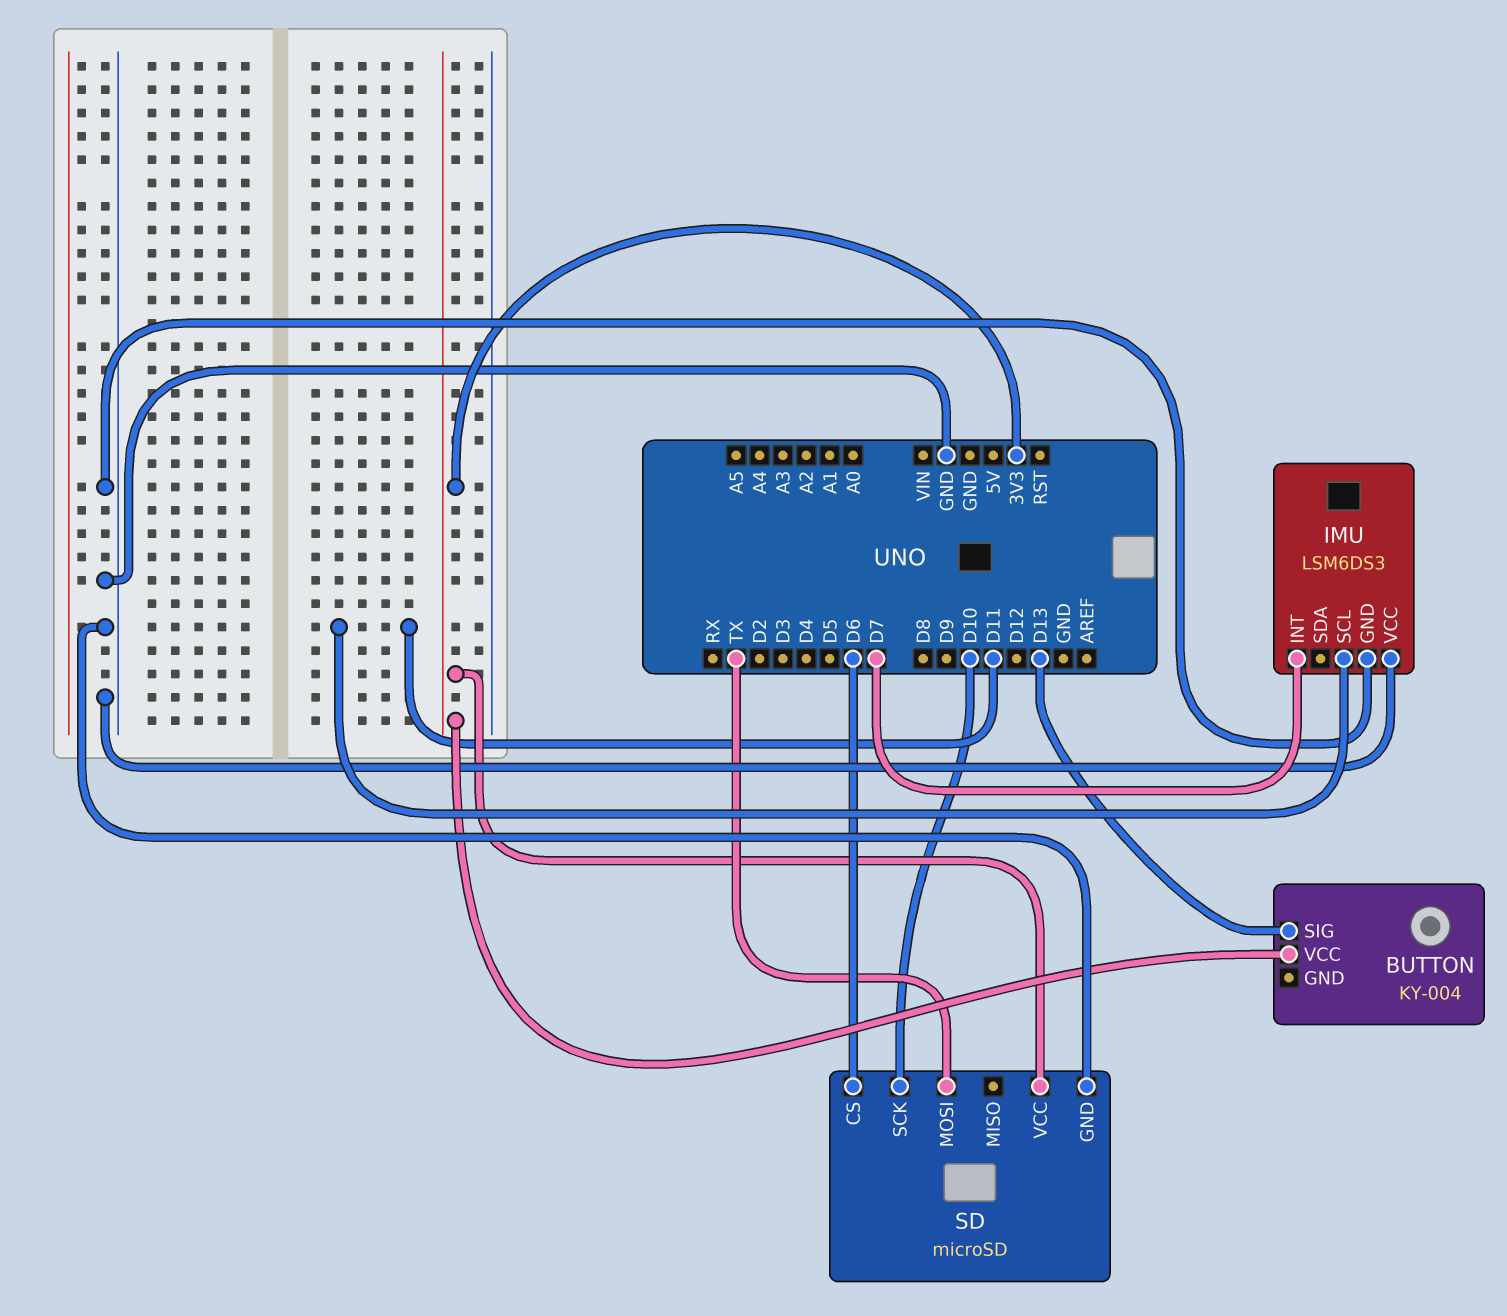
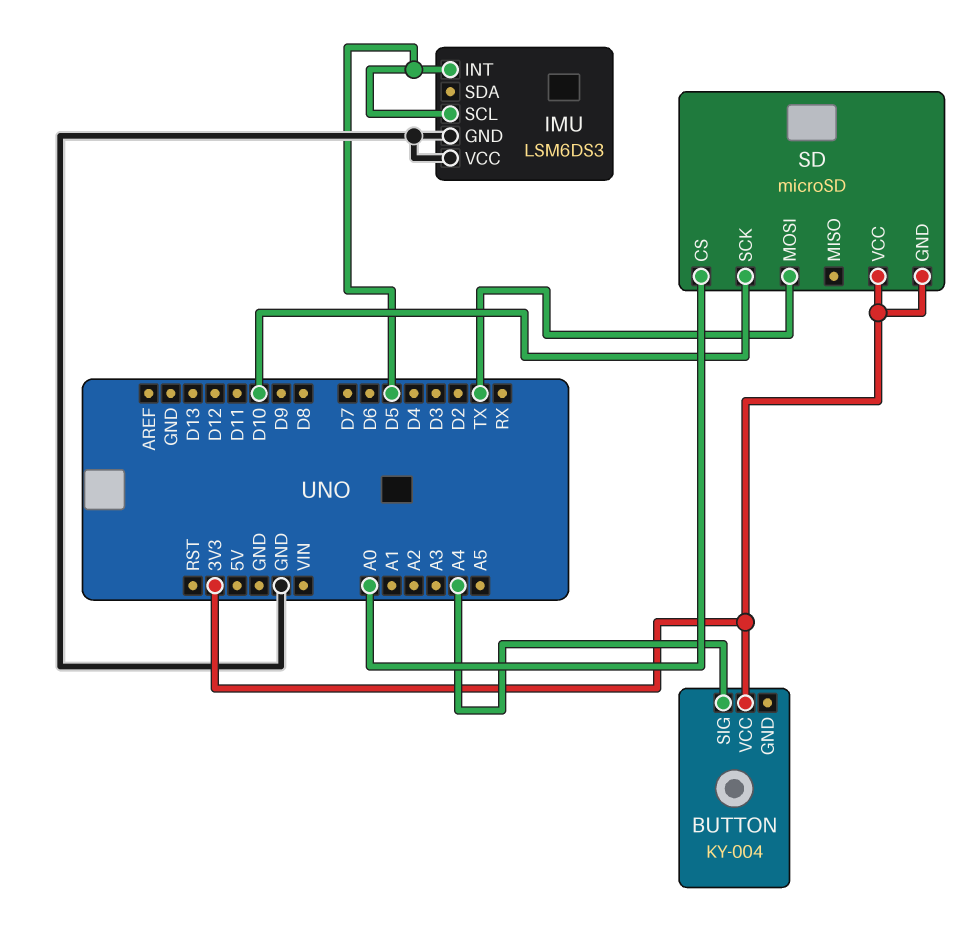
BUTTON pin SIG: D13 -> A4
IMU pin INT: D7 -> D5
IMU pin SCL: D11 -> D5
SD pin CS: D6 -> A0
SD pin GND: GND -> 3V3

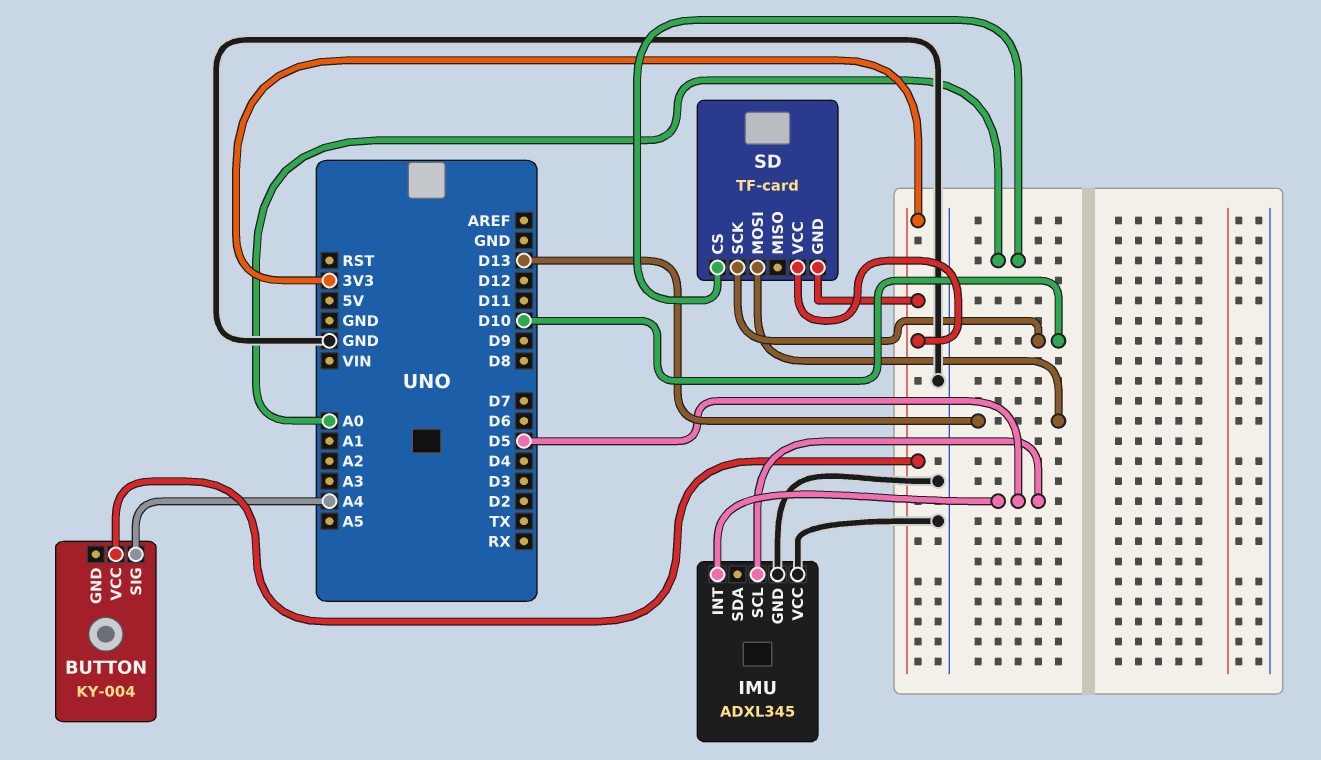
IMU: LSM6DS3 -> ADXL345
SD: microSD -> TF-card
SD pin MOSI: TX -> D13

